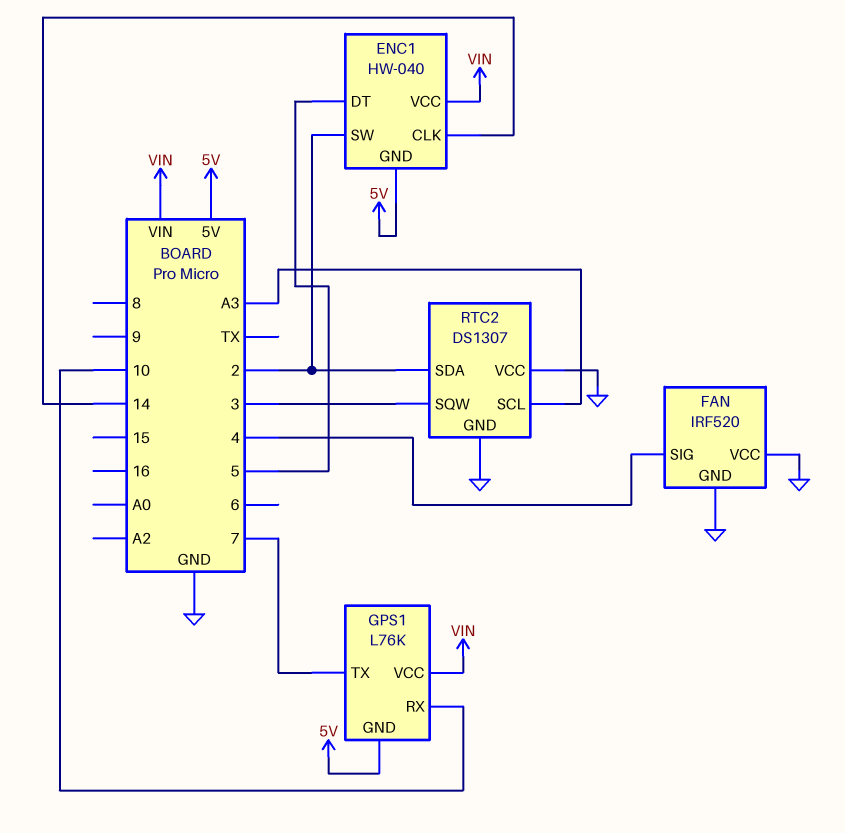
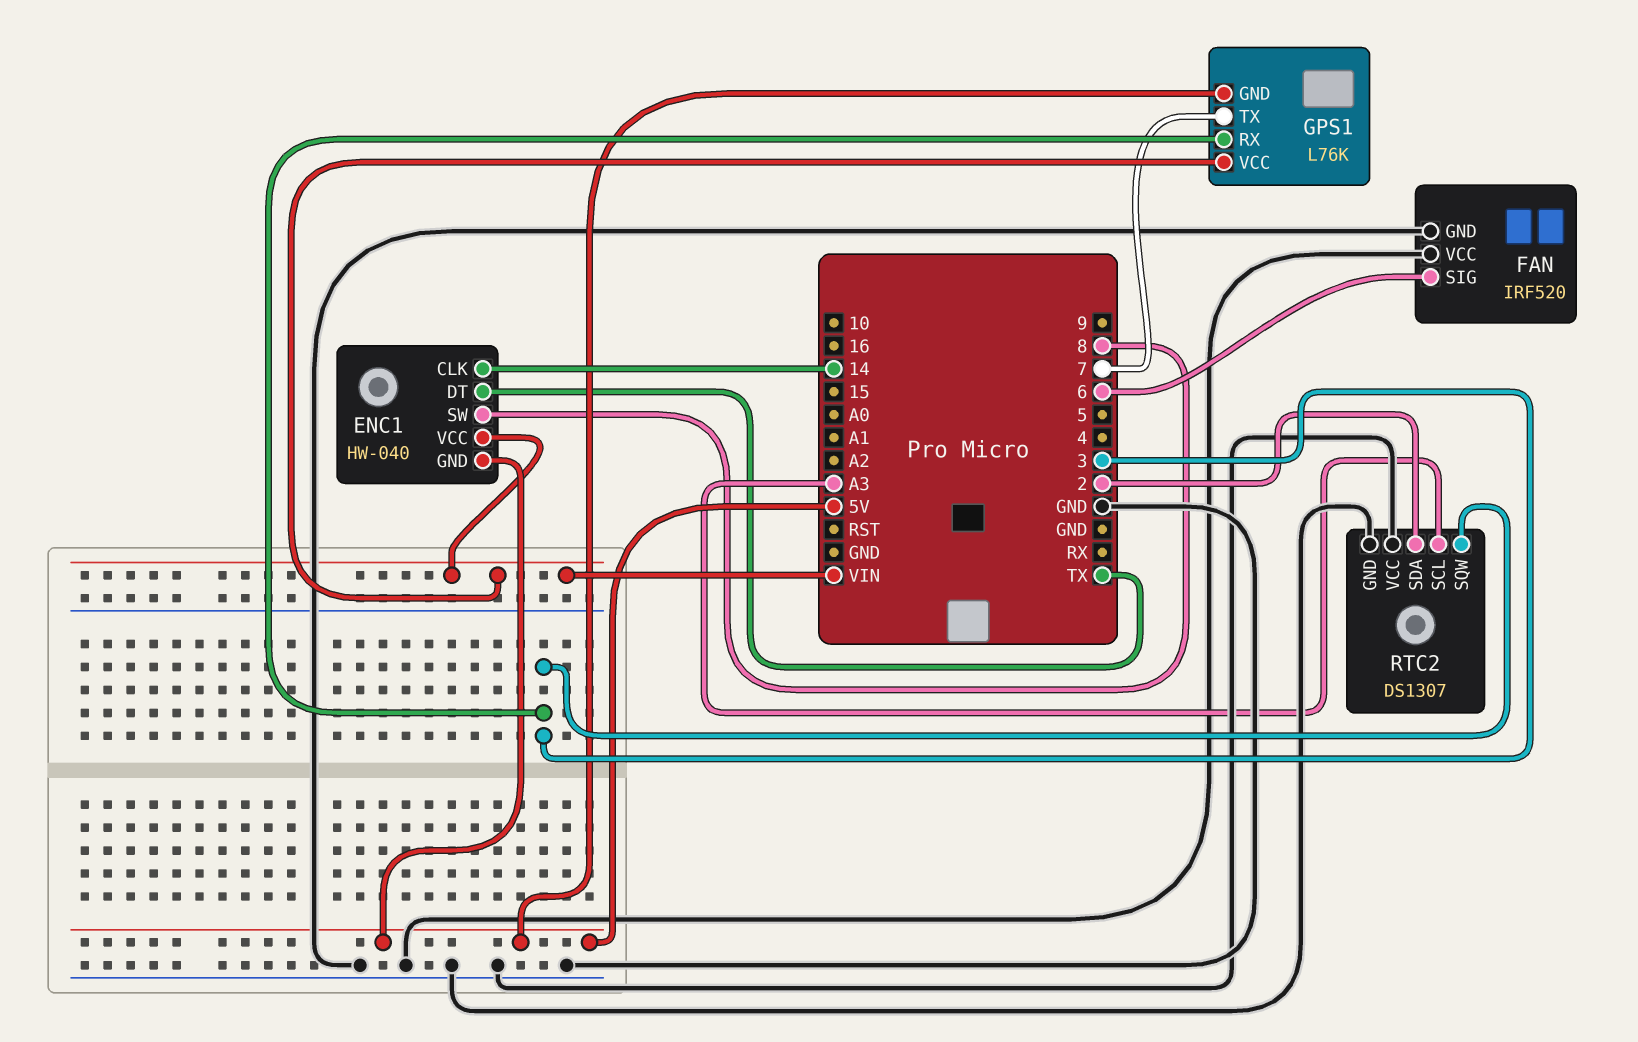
ENC1 pin DT: 5 -> TX
ENC1 pin SW: 2 -> 8
FAN pin SIG: 4 -> 6
GPS1 pin RX: 10 -> 3

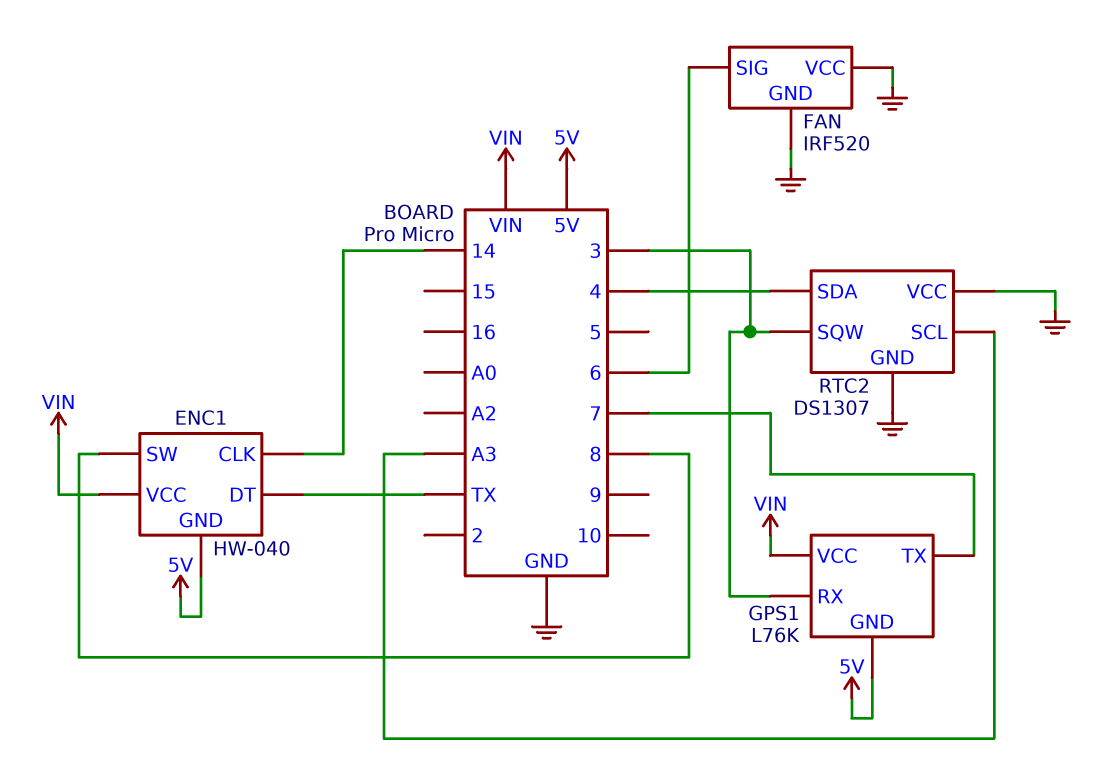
RTC2 pin SDA: 2 -> 4

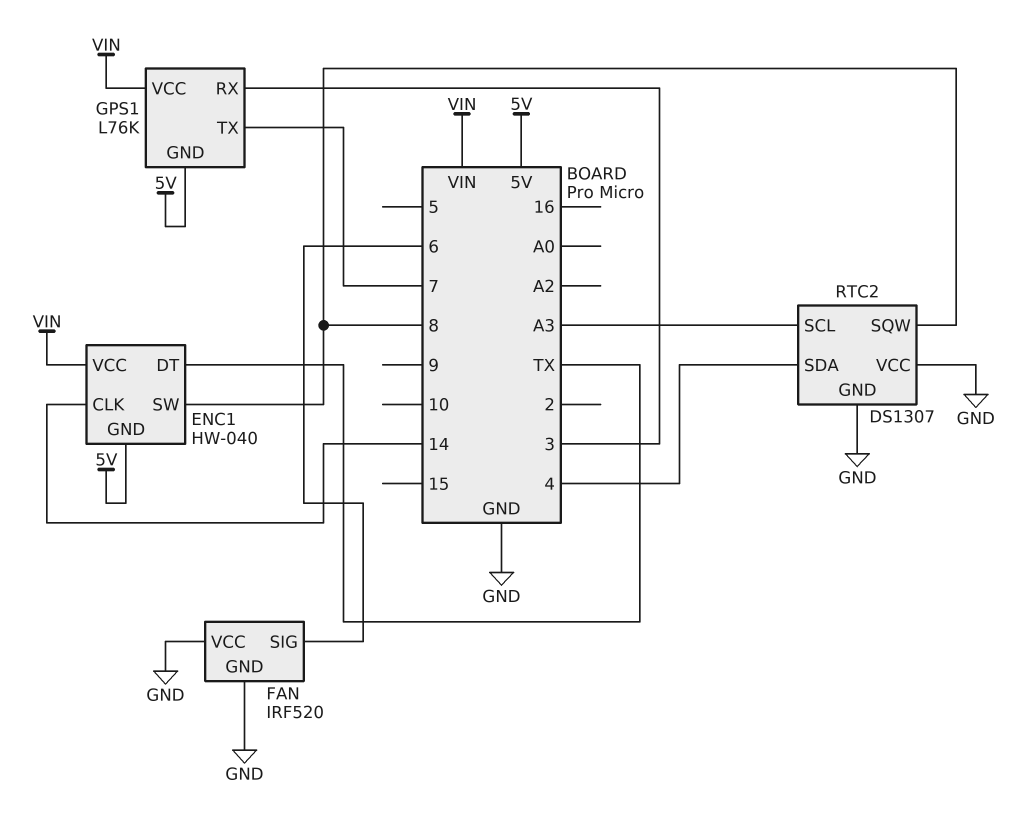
RTC2 pin SQW: 3 -> 8

